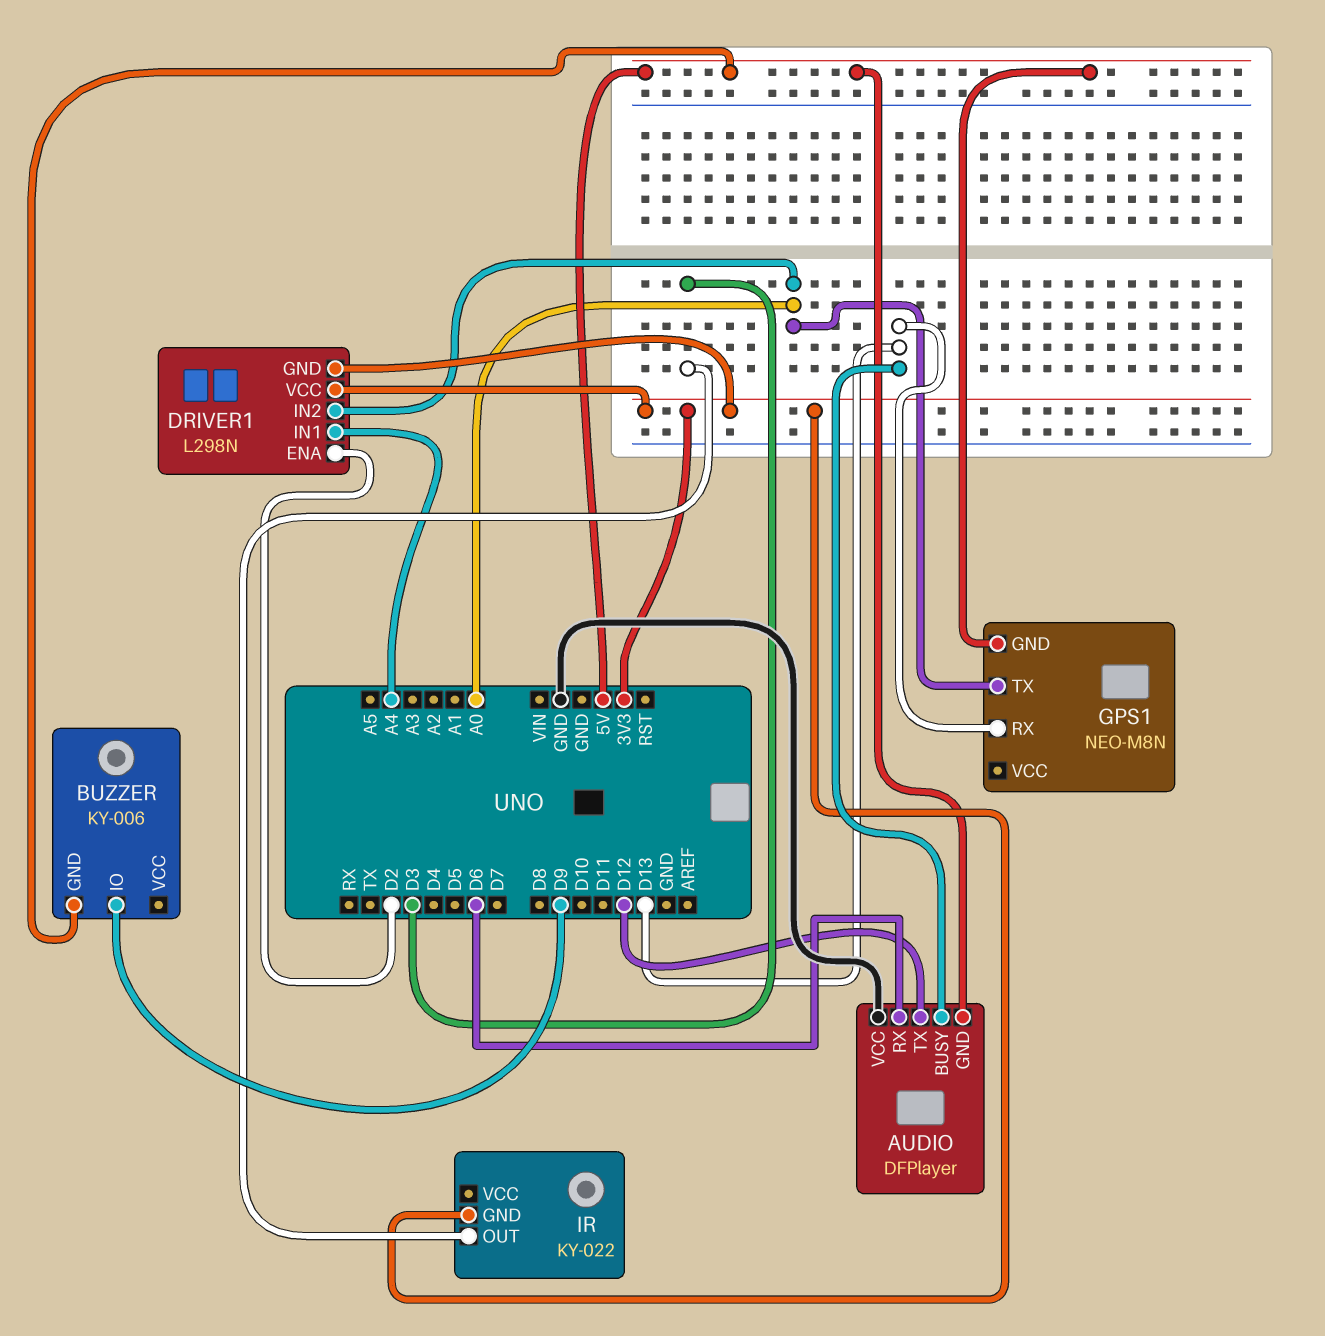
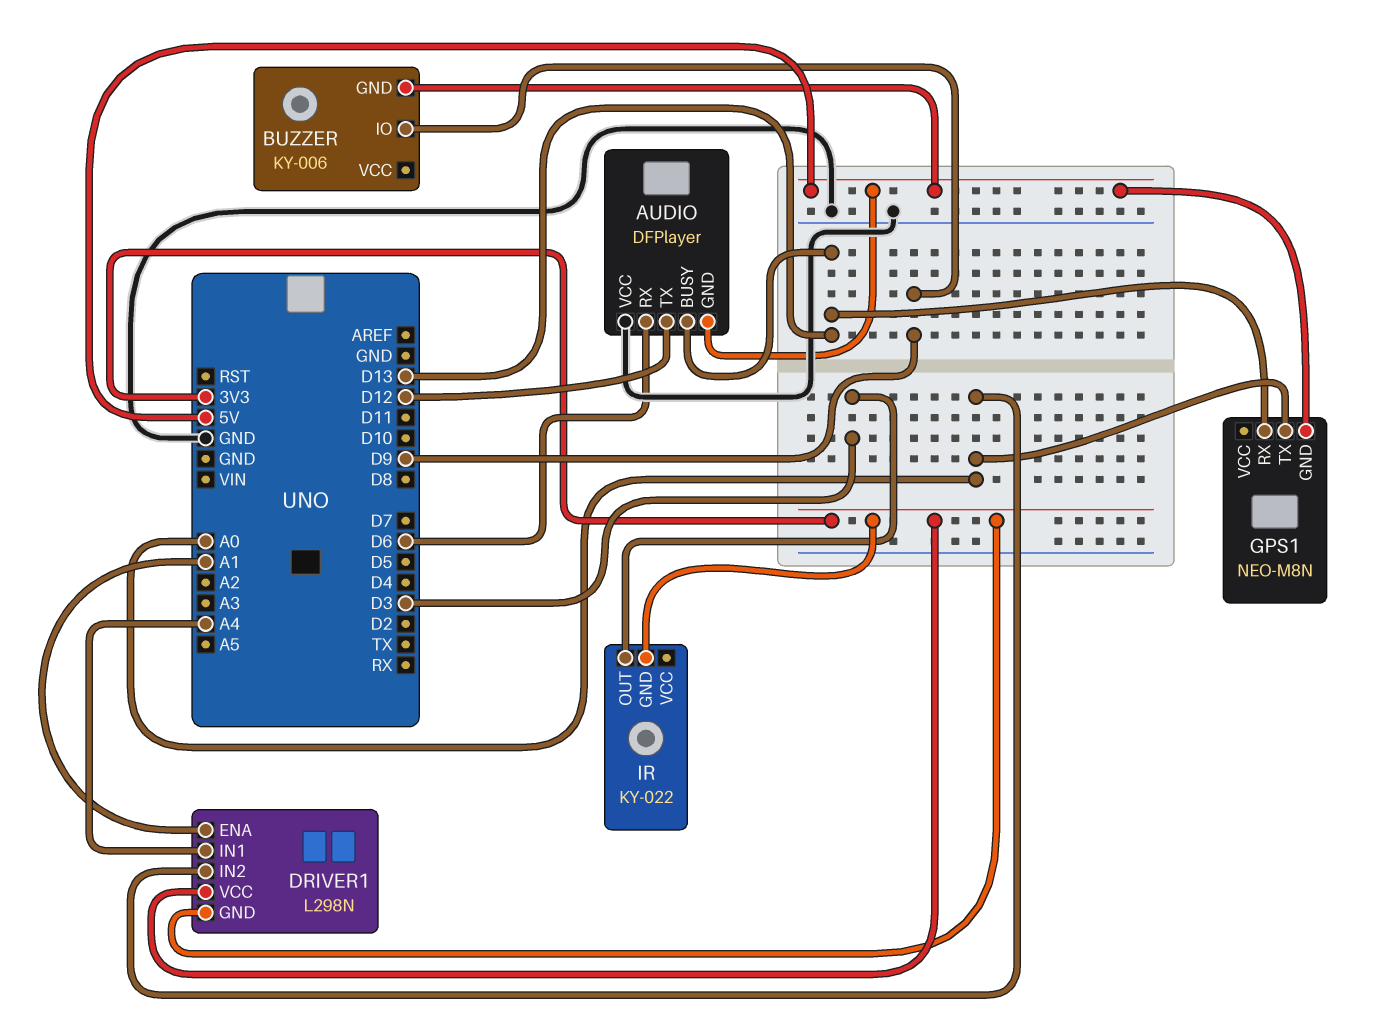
DRIVER1 pin ENA: D2 -> A1

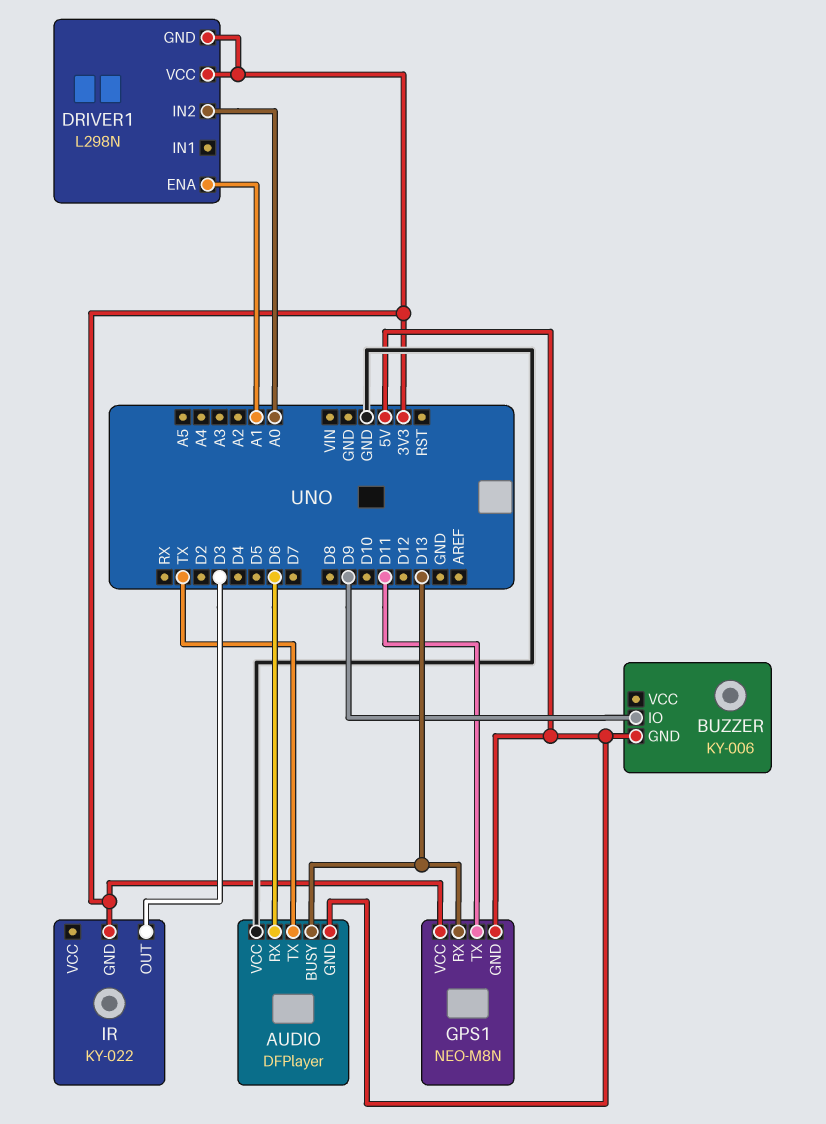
AUDIO pin TX: D12 -> TX
DRIVER1 pin IN1: A4 -> none
GPS1 pin TX: A0 -> D11
GPS1 pin VCC: none -> 3V3

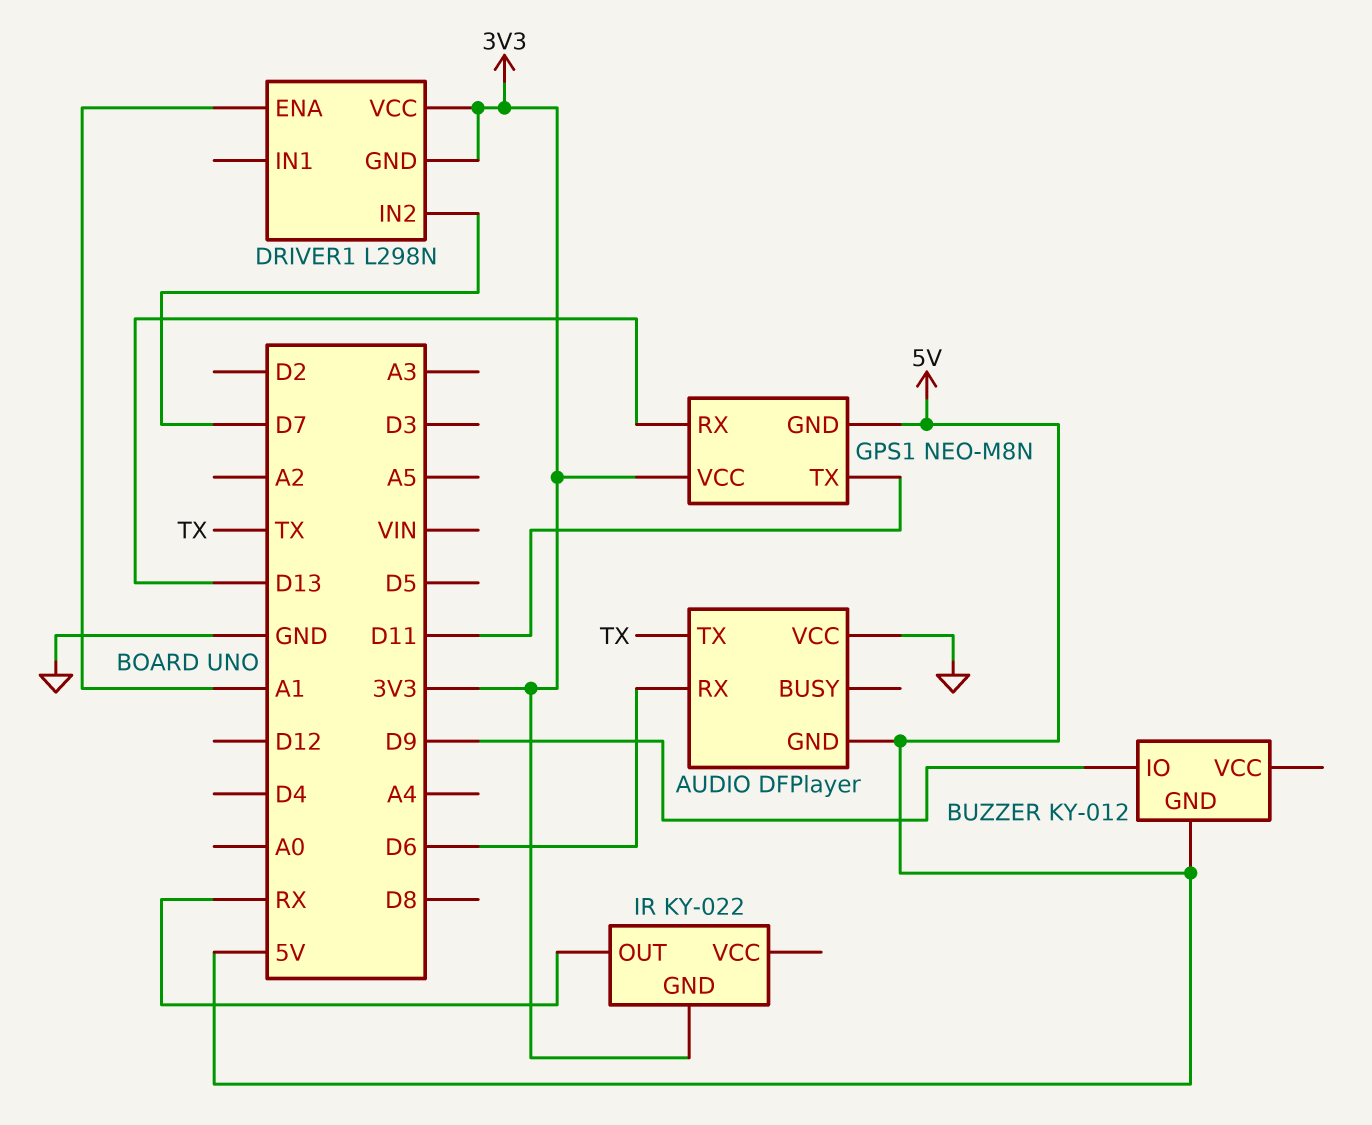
AUDIO pin BUSY: D13 -> none
BUZZER: KY-006 -> KY-012
DRIVER1 pin IN2: A0 -> D7
IR pin OUT: D3 -> RX

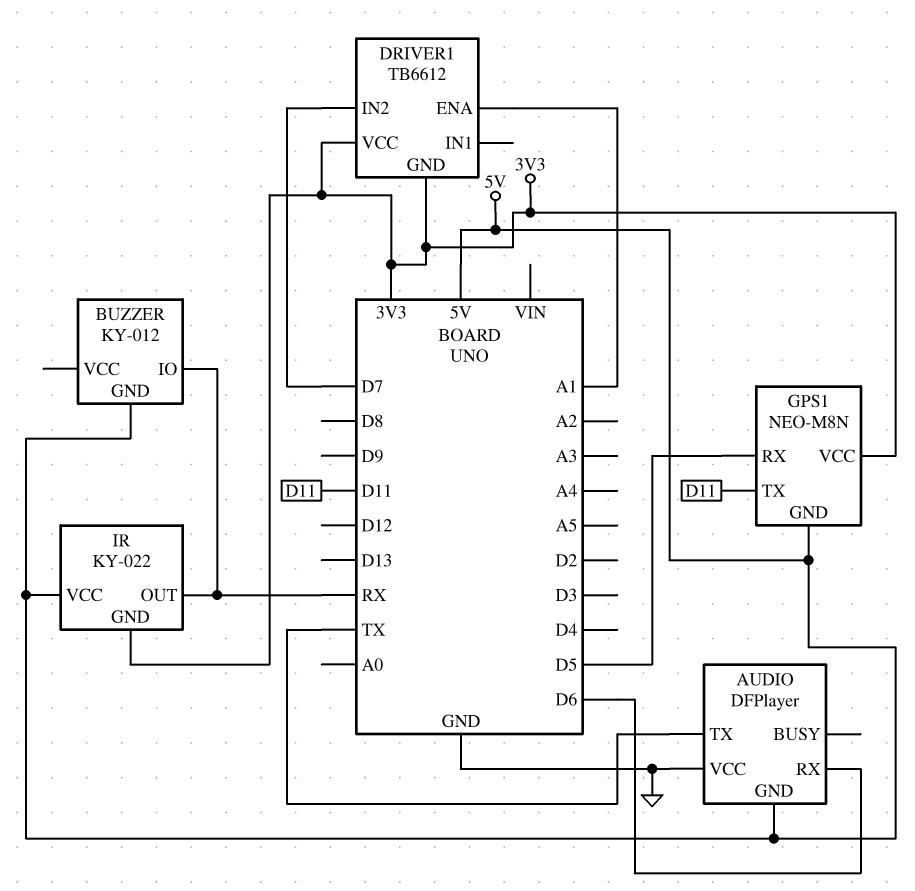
BUZZER pin IO: D9 -> RX
DRIVER1: L298N -> TB6612
GPS1 pin RX: D13 -> D5
IR pin VCC: none -> 5V

